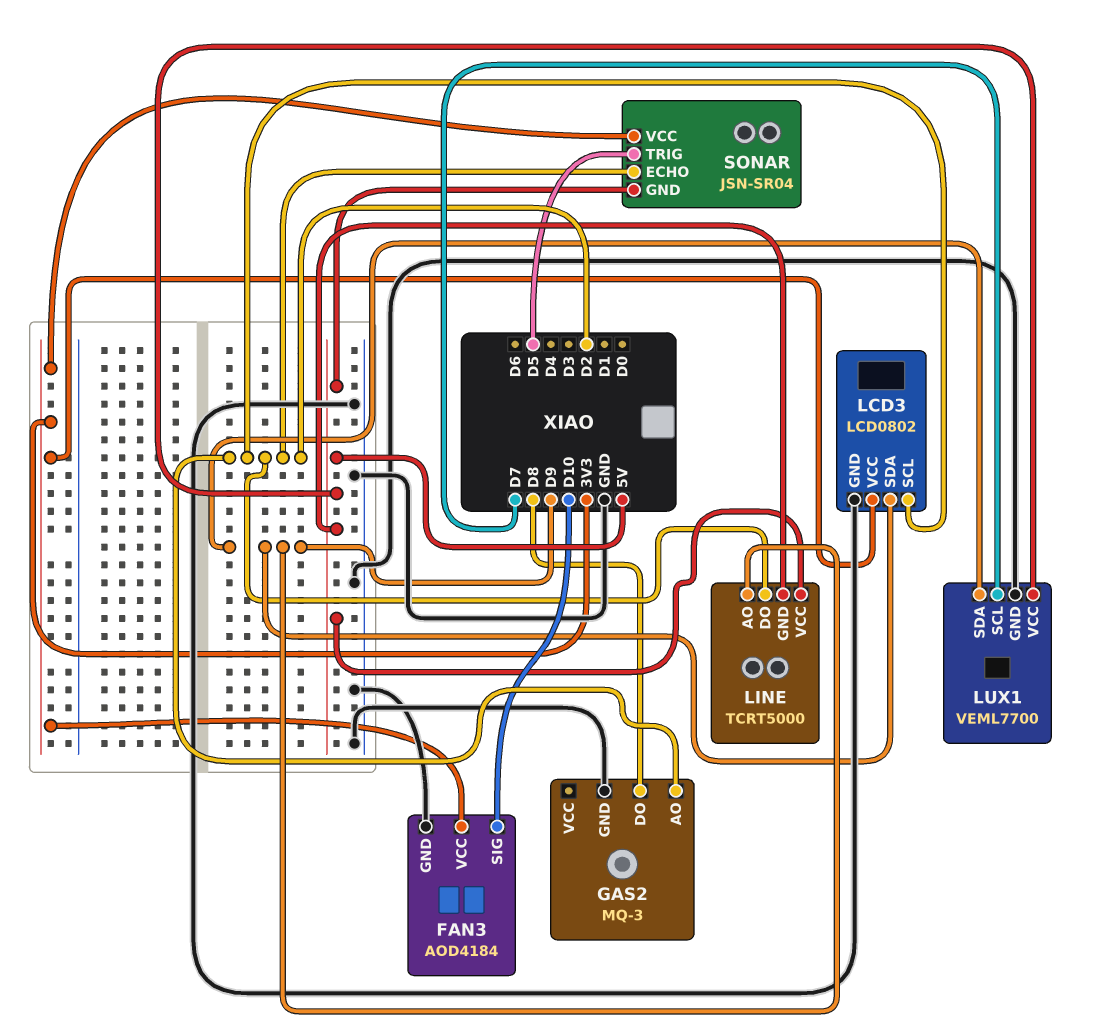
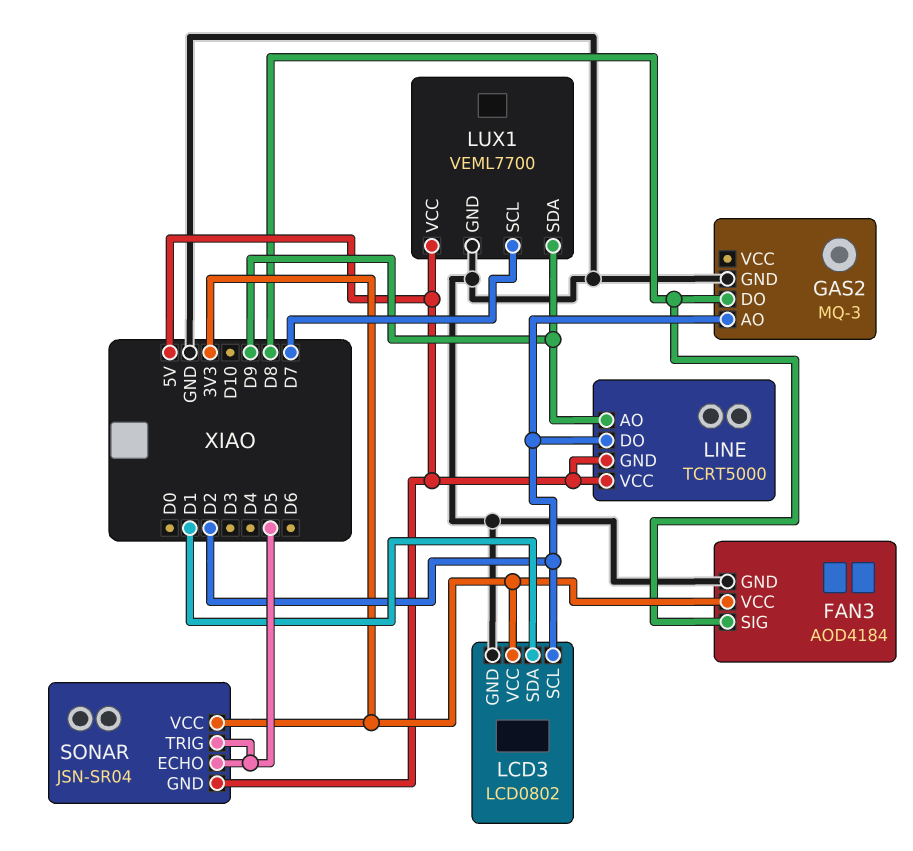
FAN3 pin SIG: D10 -> D8
LCD3 pin SDA: D9 -> D1
SONAR pin ECHO: D2 -> D5

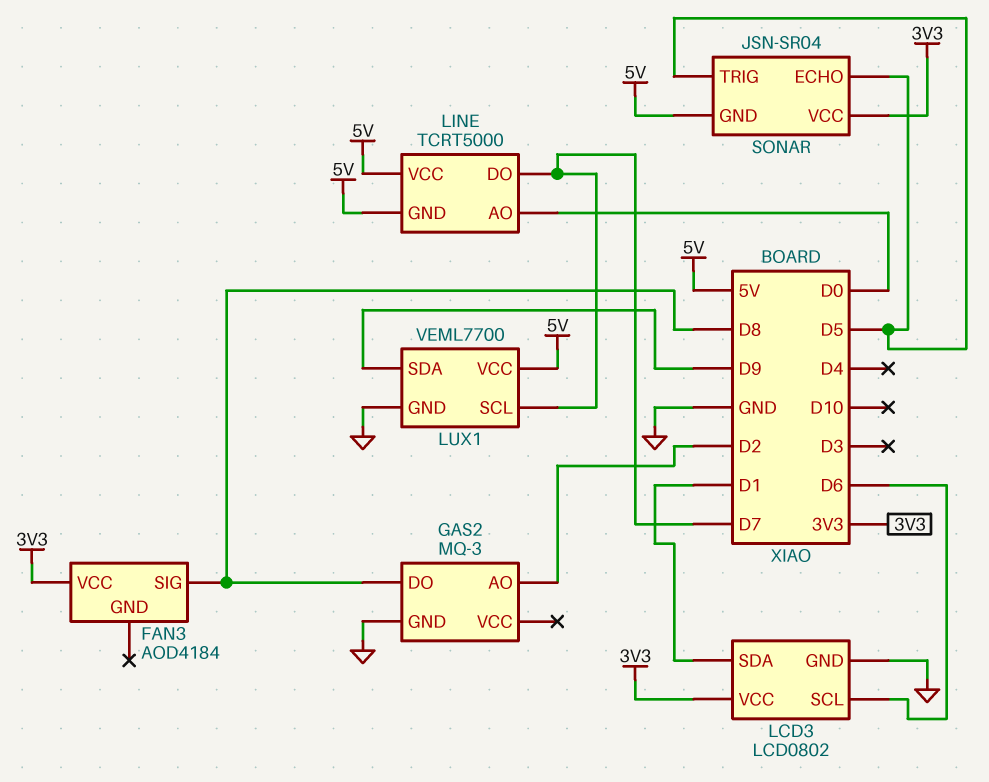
FAN3 pin GND: GND -> none
LCD3 pin SCL: D2 -> D6
LINE pin AO: D9 -> D0
LINE pin DO: D2 -> D7

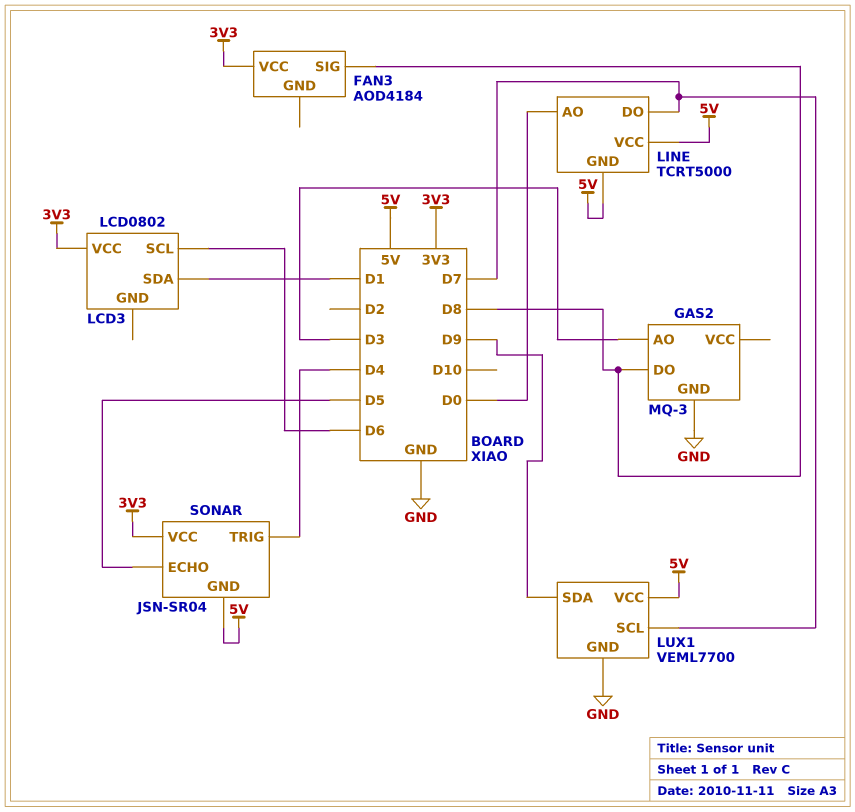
GAS2 pin AO: D2 -> D3
LCD3 pin GND: GND -> none
SONAR pin TRIG: D5 -> D4

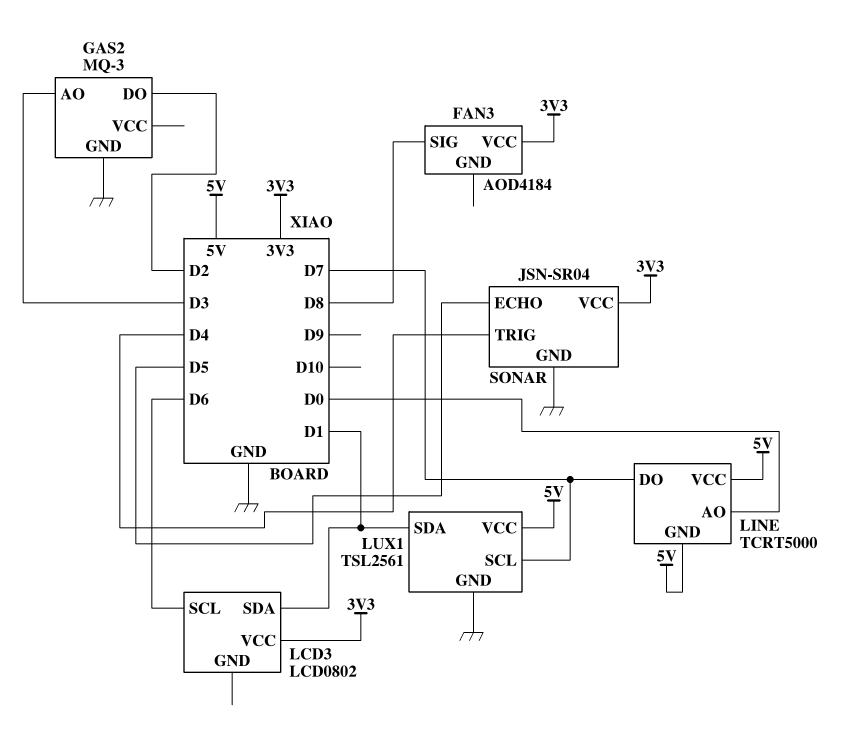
GAS2 pin DO: D8 -> D2
LUX1: VEML7700 -> TSL2561
LUX1 pin SDA: D9 -> D1
SONAR pin GND: 5V -> GND

